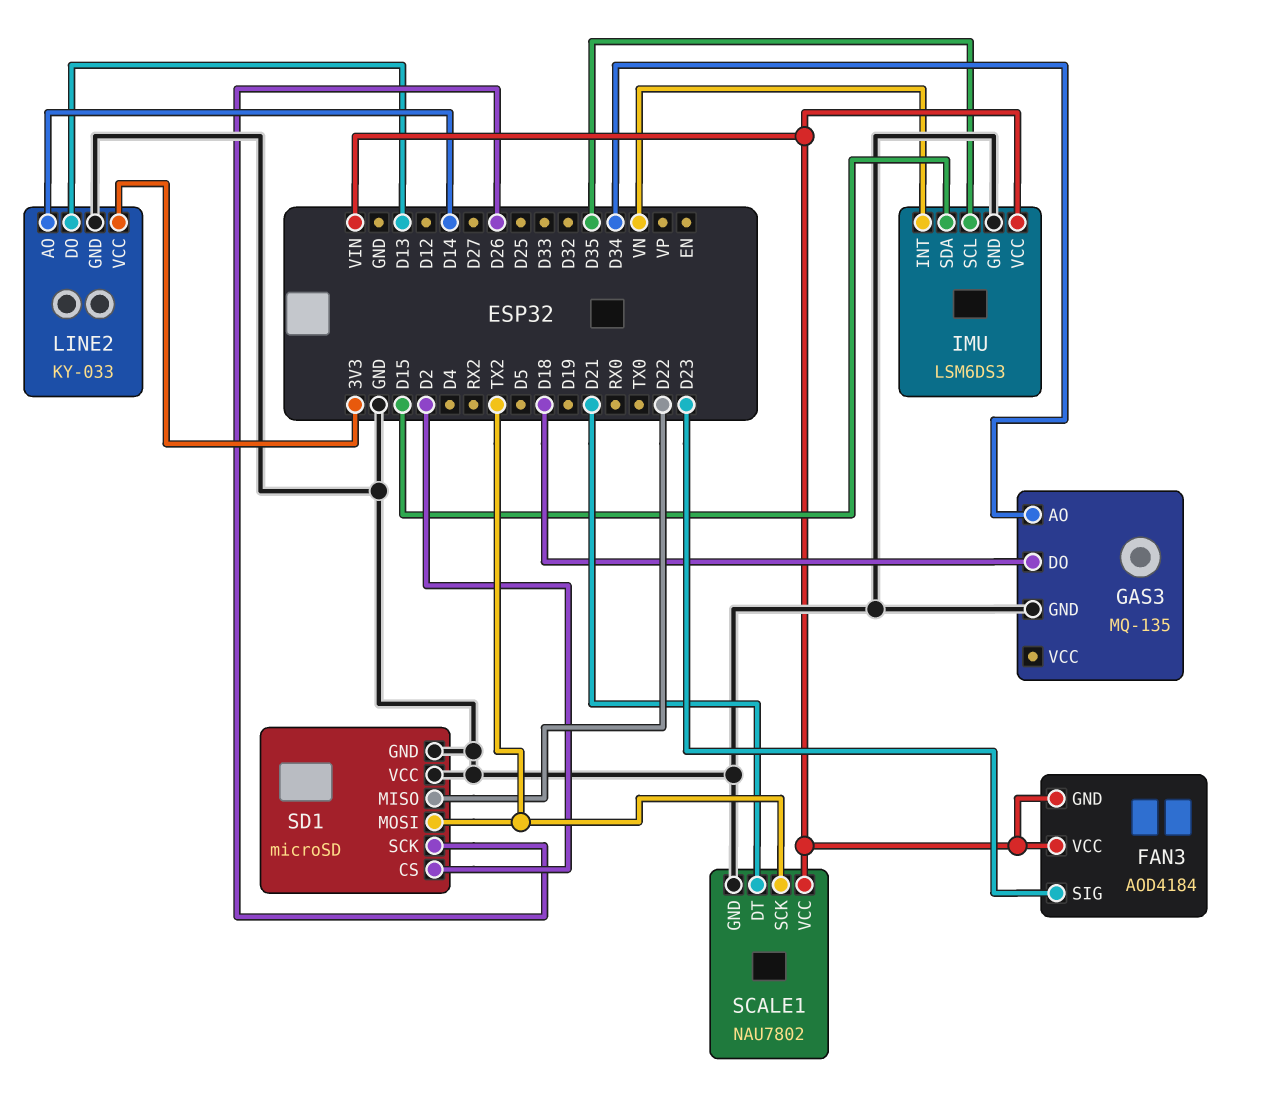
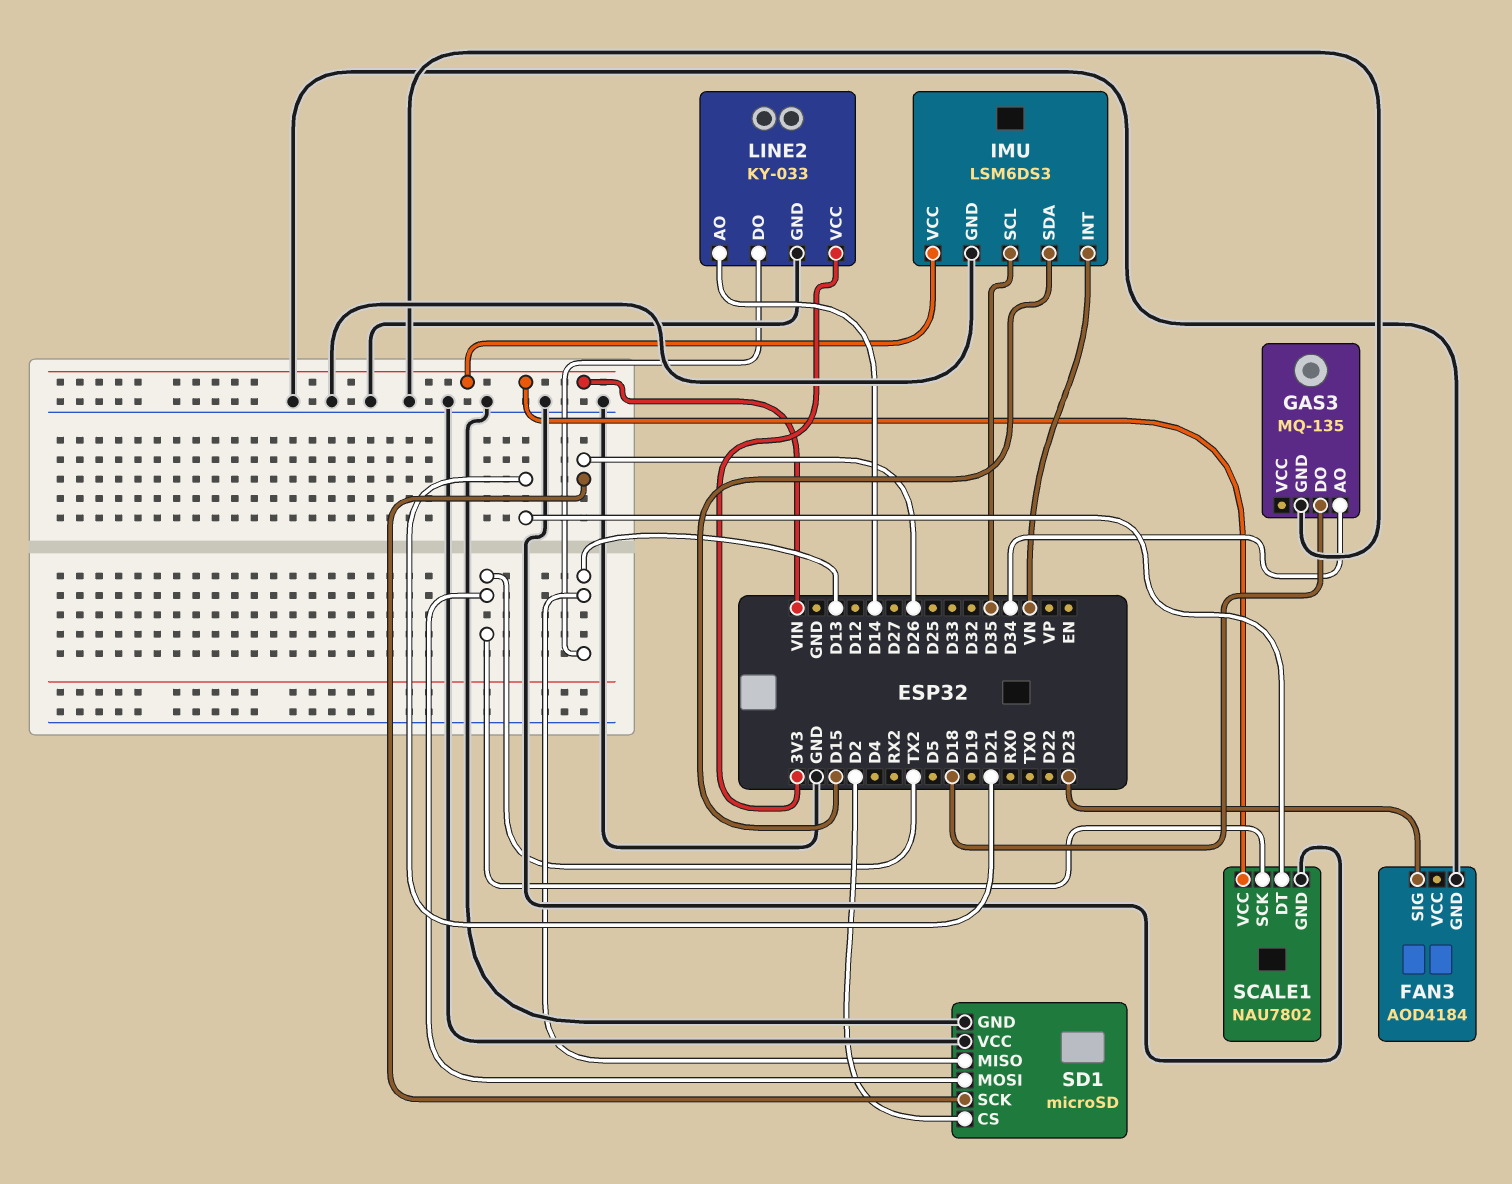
FAN3 pin GND: VIN -> GND
FAN3 pin VCC: VIN -> none
SD1 pin MISO: D22 -> D13

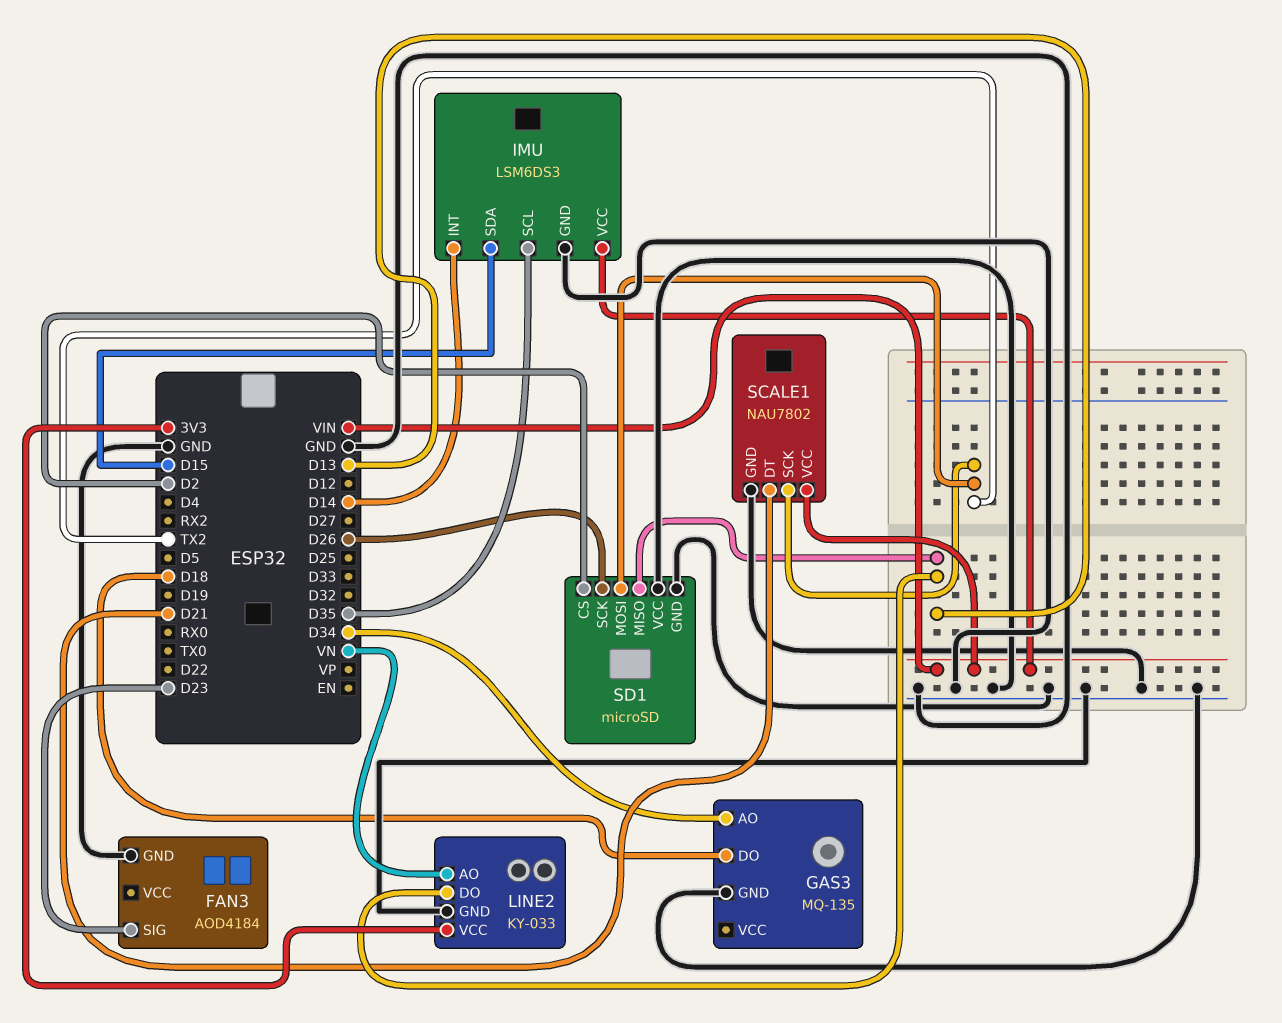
IMU pin INT: VN -> D14
LINE2 pin AO: D14 -> VN

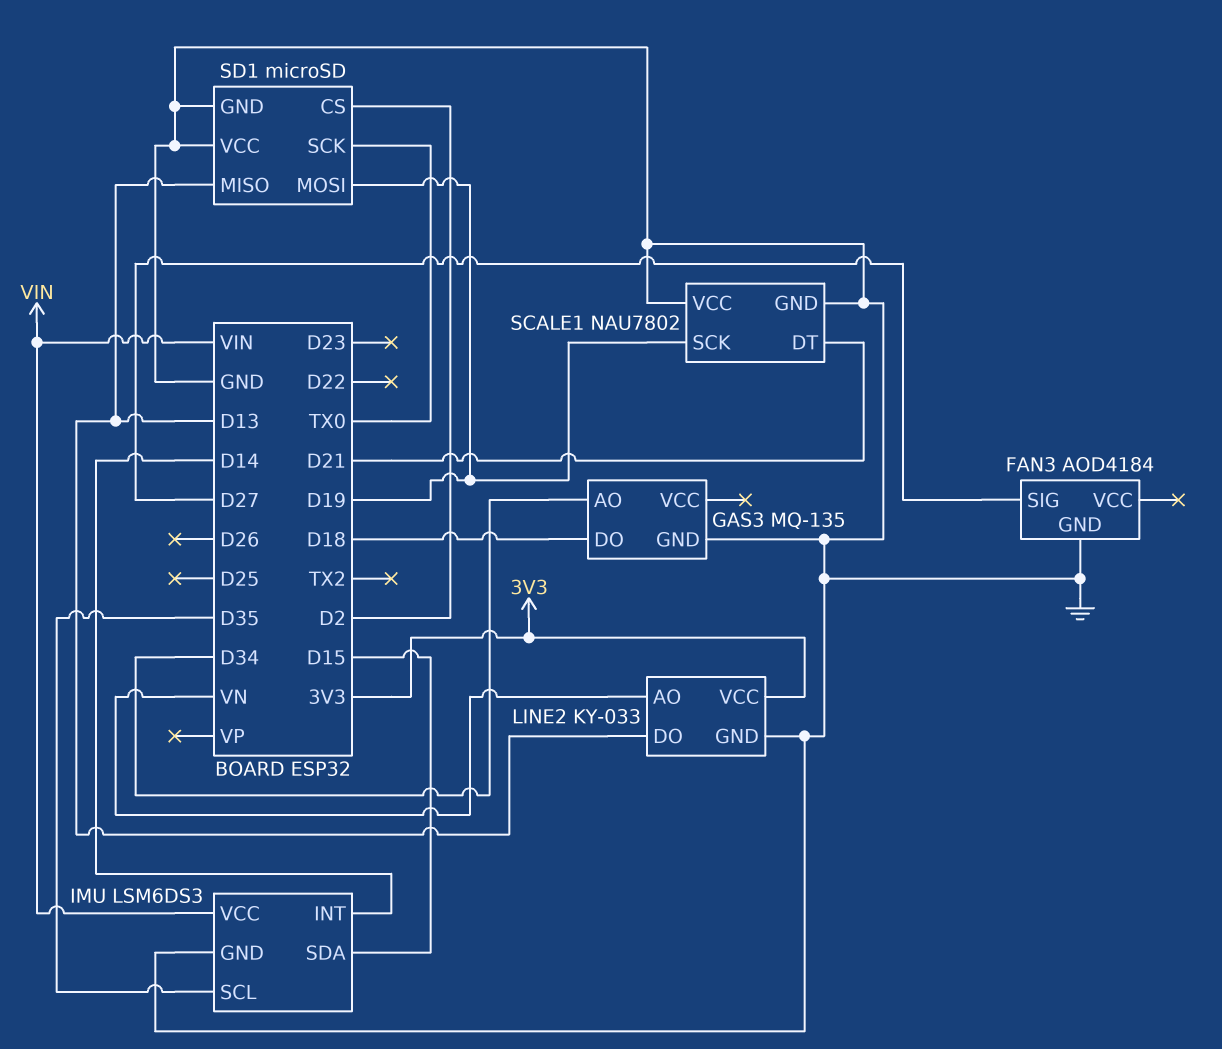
FAN3 pin SIG: D23 -> D27
SCALE1 pin SCK: TX2 -> D19
SCALE1 pin VCC: VIN -> GND
SD1 pin MOSI: TX2 -> D19
SD1 pin SCK: D26 -> TX0

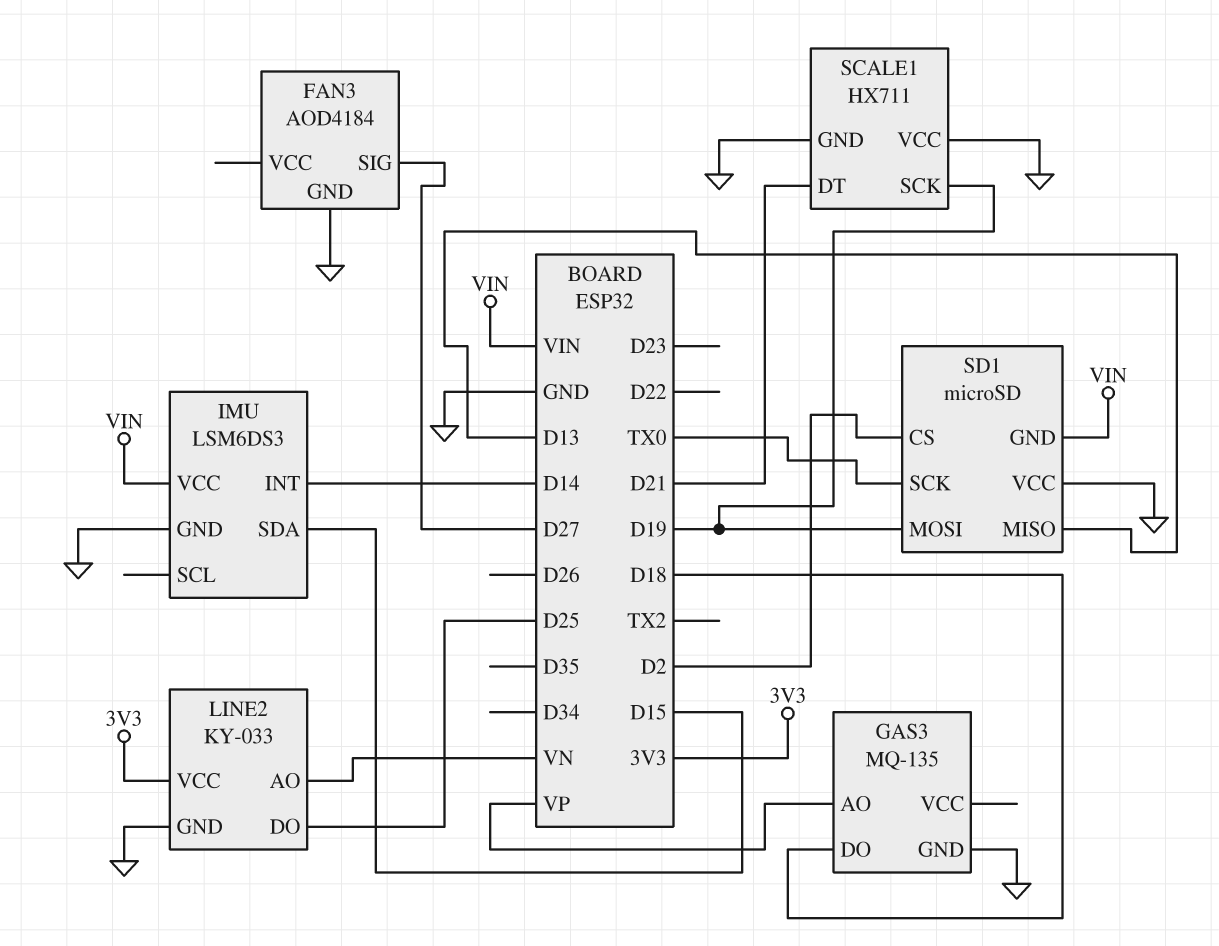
GAS3 pin AO: D34 -> VP
IMU pin SCL: D35 -> none
LINE2 pin DO: D13 -> D25
SCALE1: NAU7802 -> HX711
SD1 pin GND: GND -> VIN

